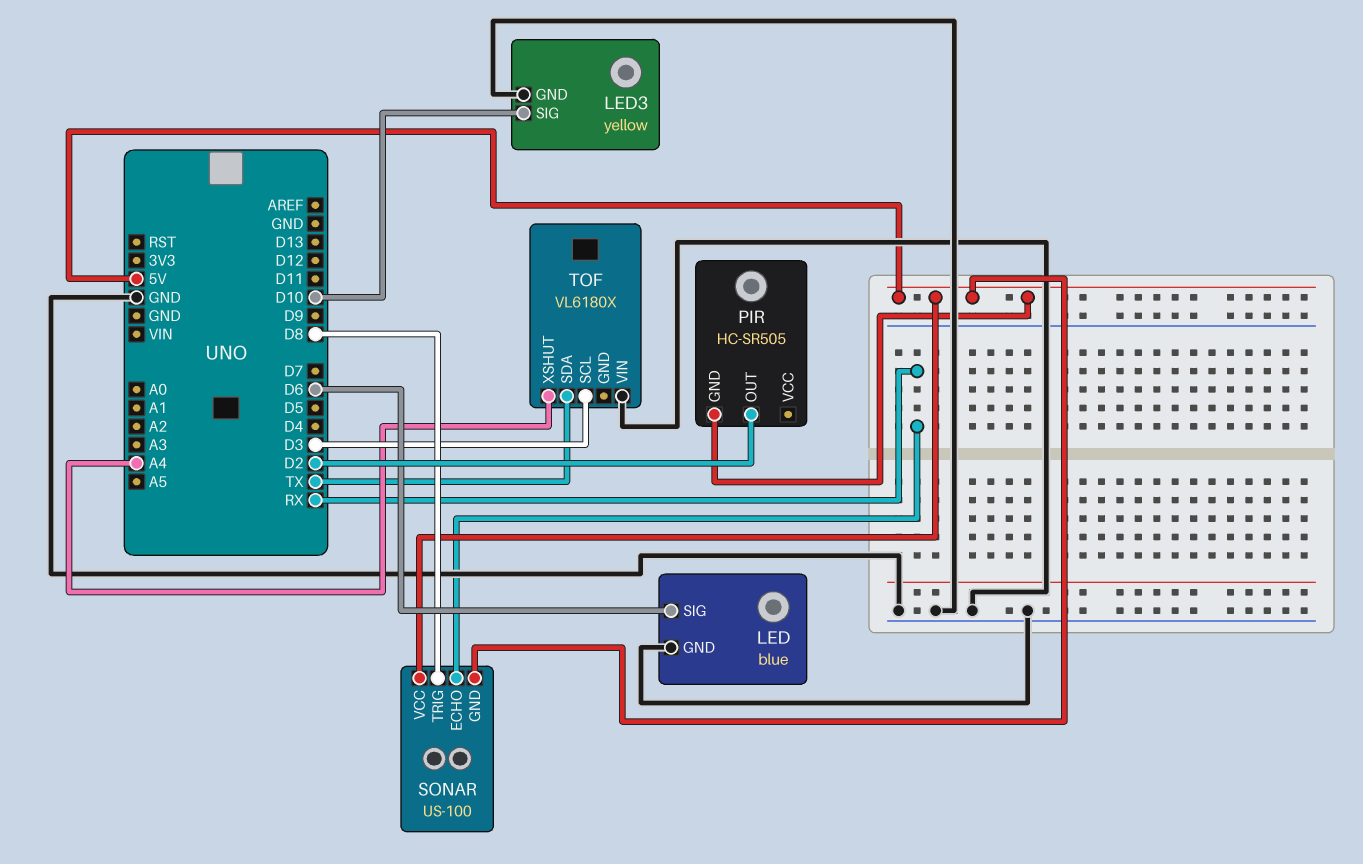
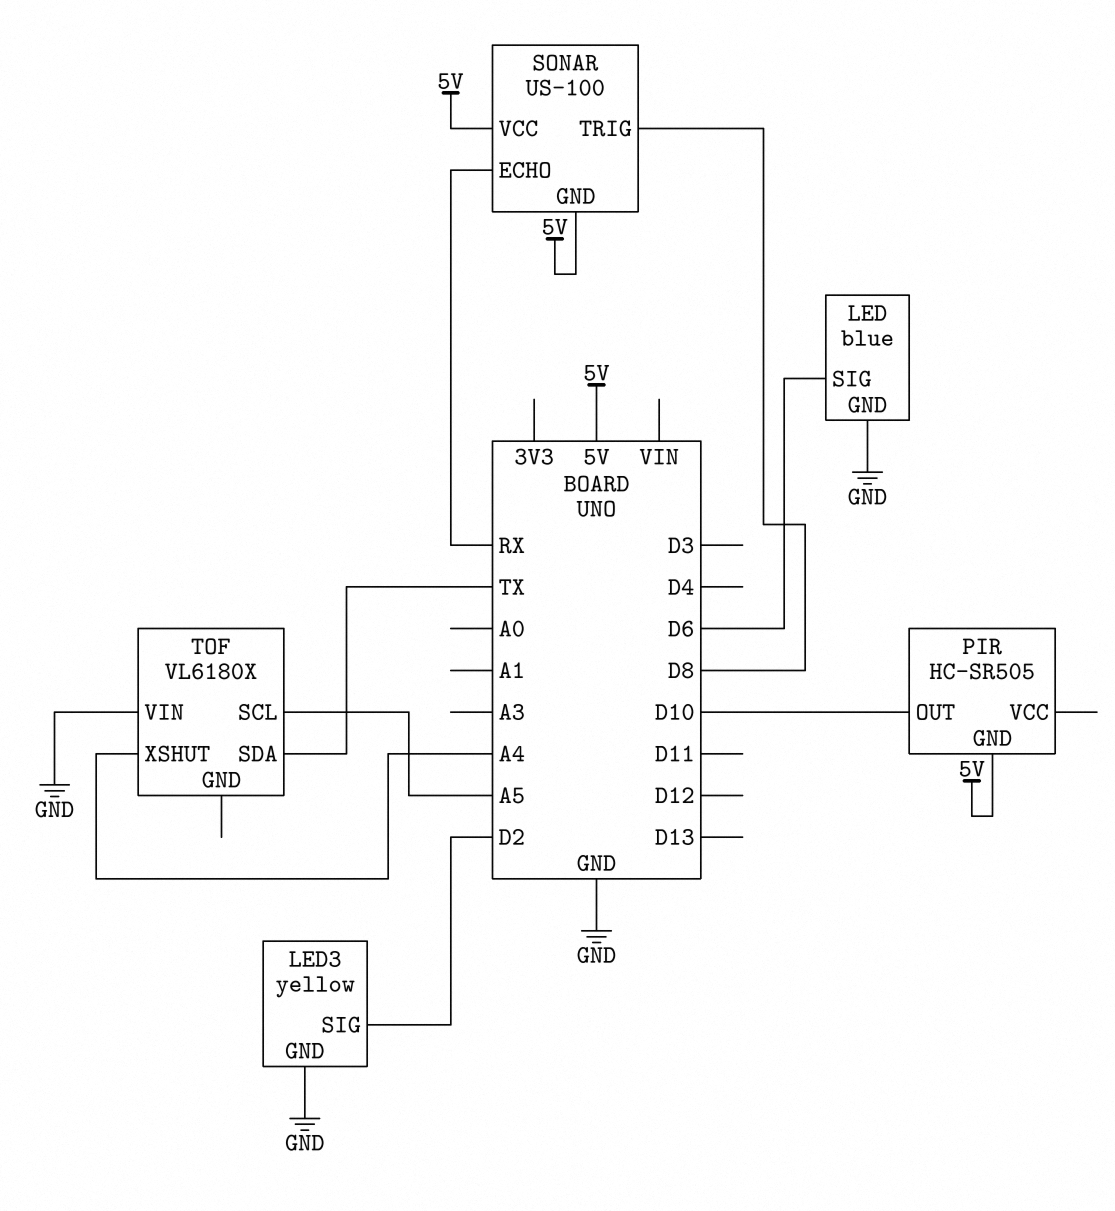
LED3 pin SIG: D10 -> D2
PIR pin OUT: D2 -> D10
TOF pin SCL: D3 -> A5

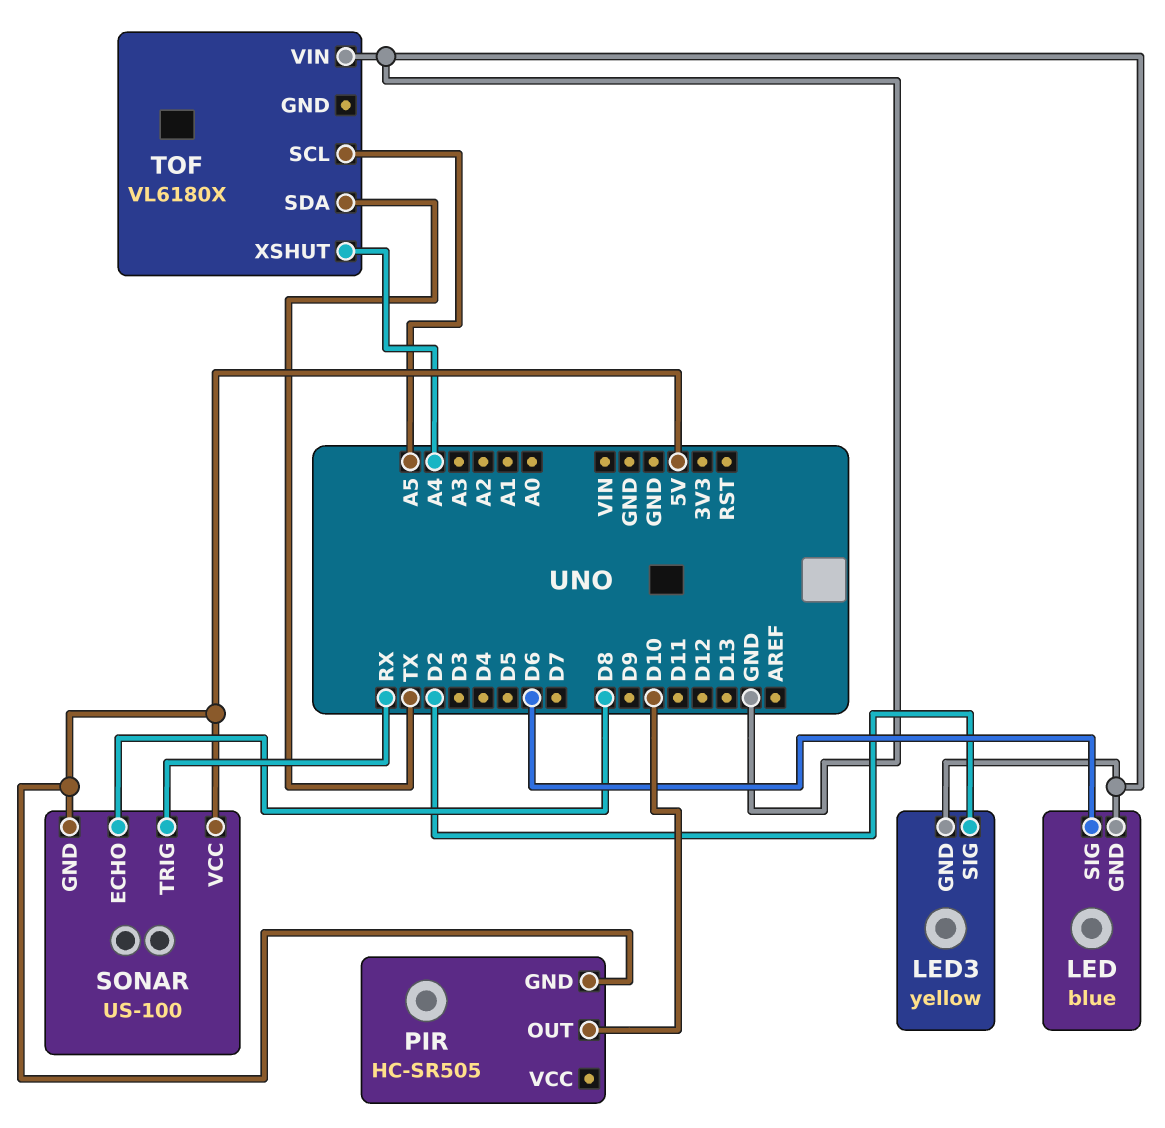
SONAR pin ECHO: RX -> D8
SONAR pin TRIG: D8 -> RX

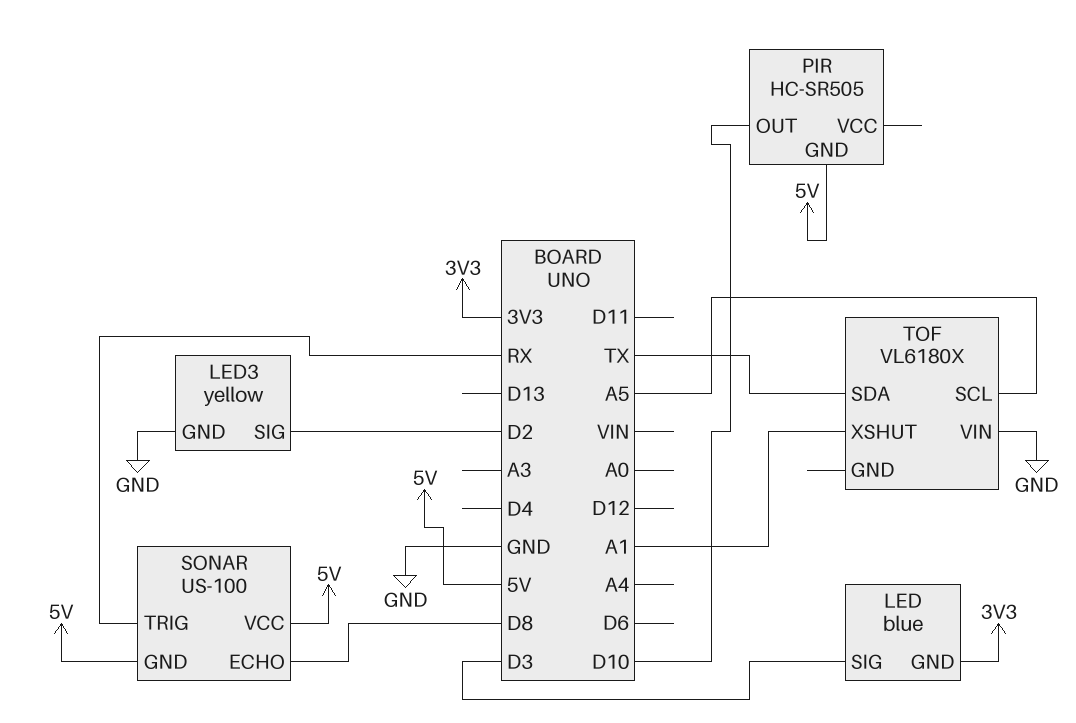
LED pin GND: GND -> 3V3
LED pin SIG: D6 -> D3
TOF pin XSHUT: A4 -> A1

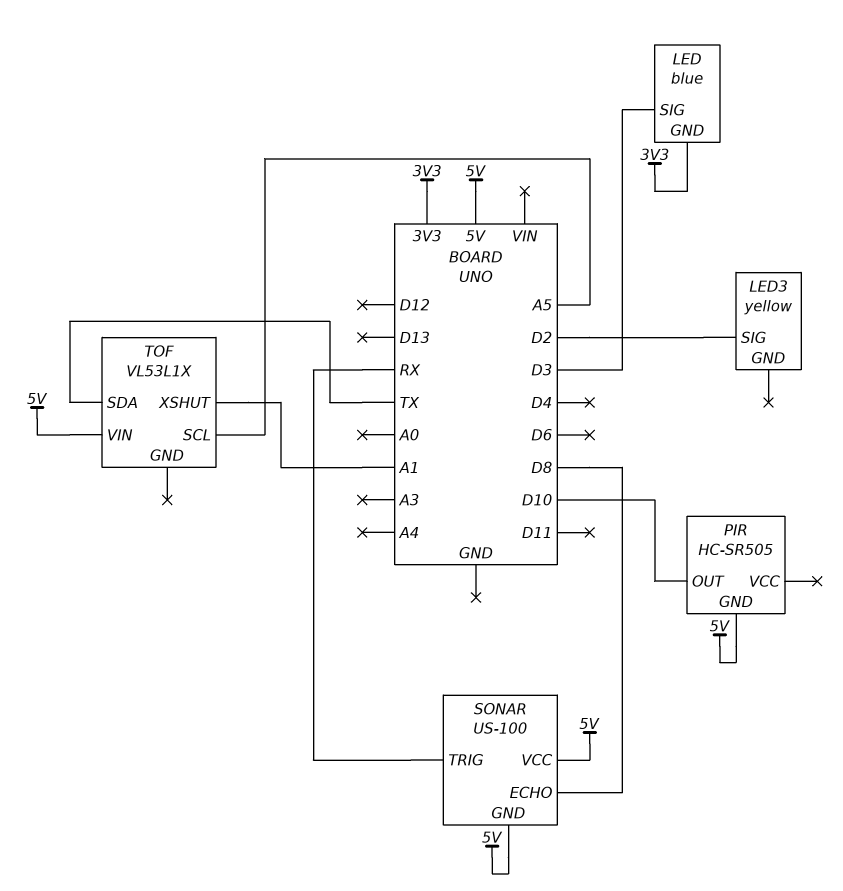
LED3 pin GND: GND -> none
TOF: VL6180X -> VL53L1X
TOF pin VIN: GND -> 5V

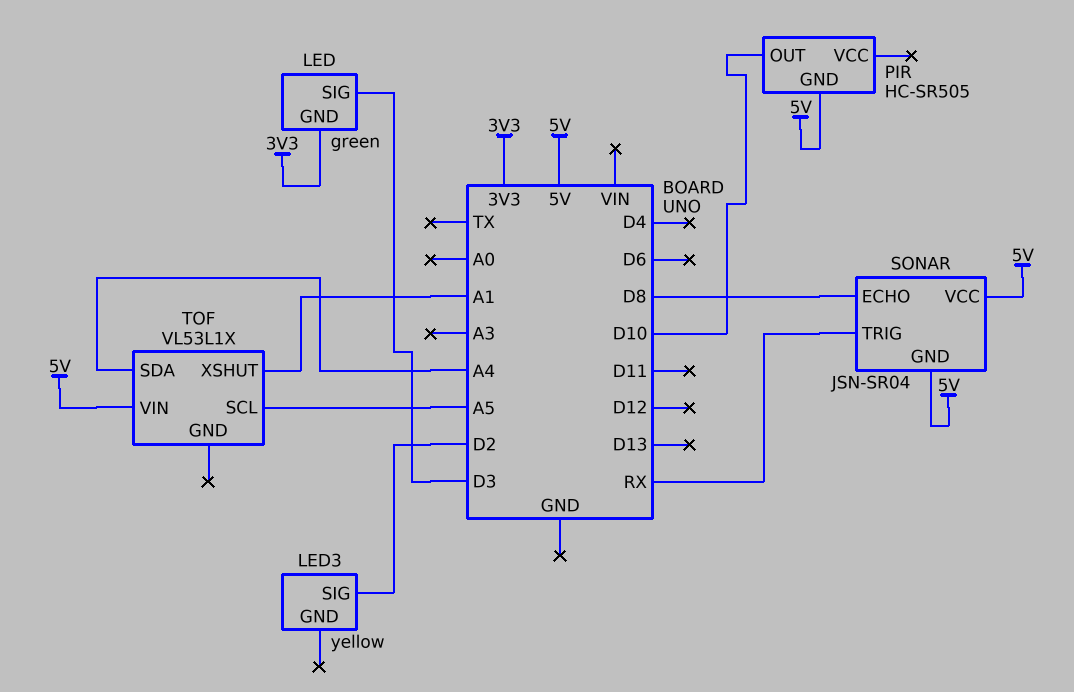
LED: blue -> green
SONAR: US-100 -> JSN-SR04
TOF pin SDA: TX -> A4

